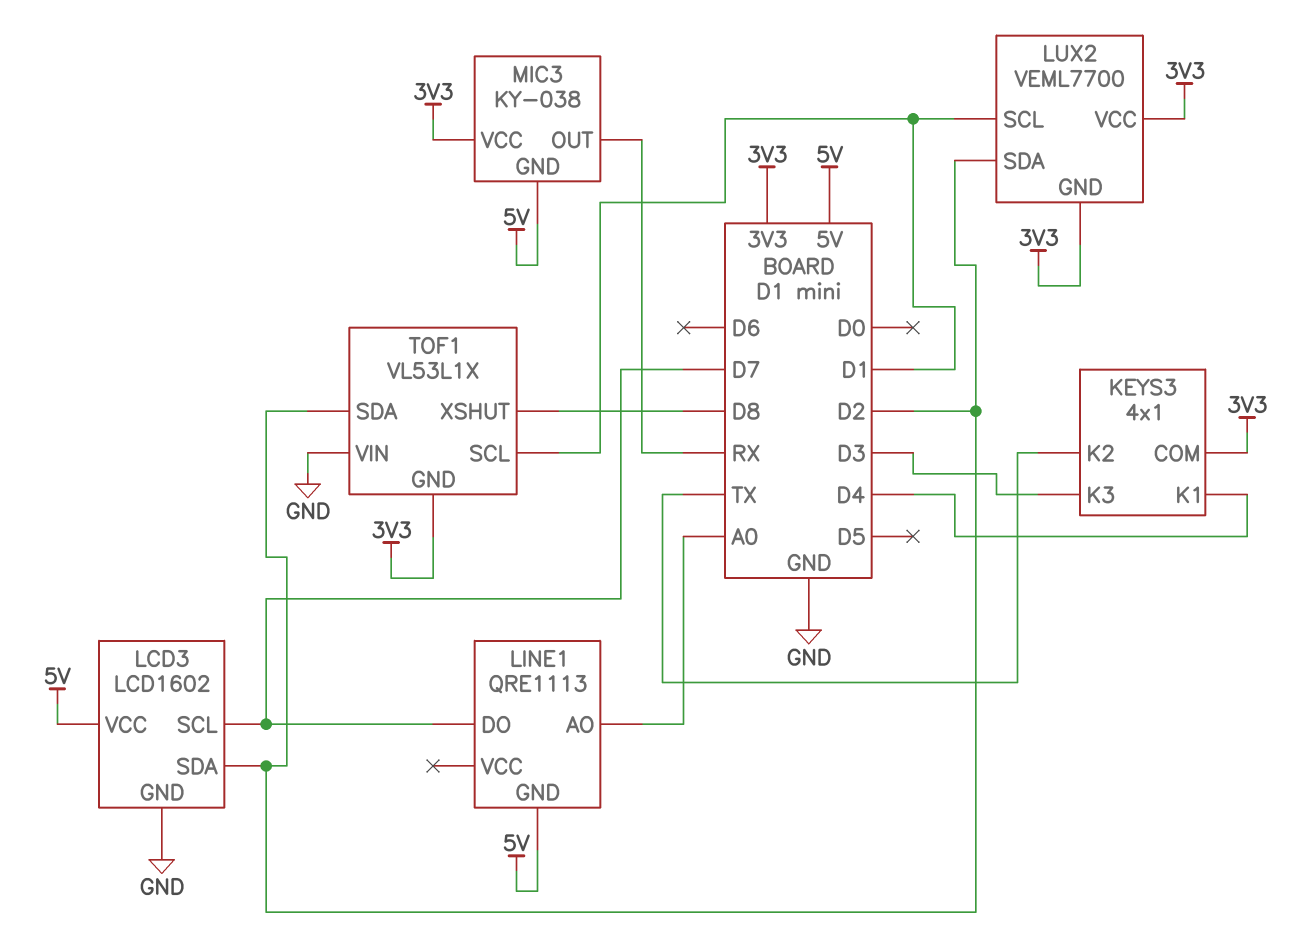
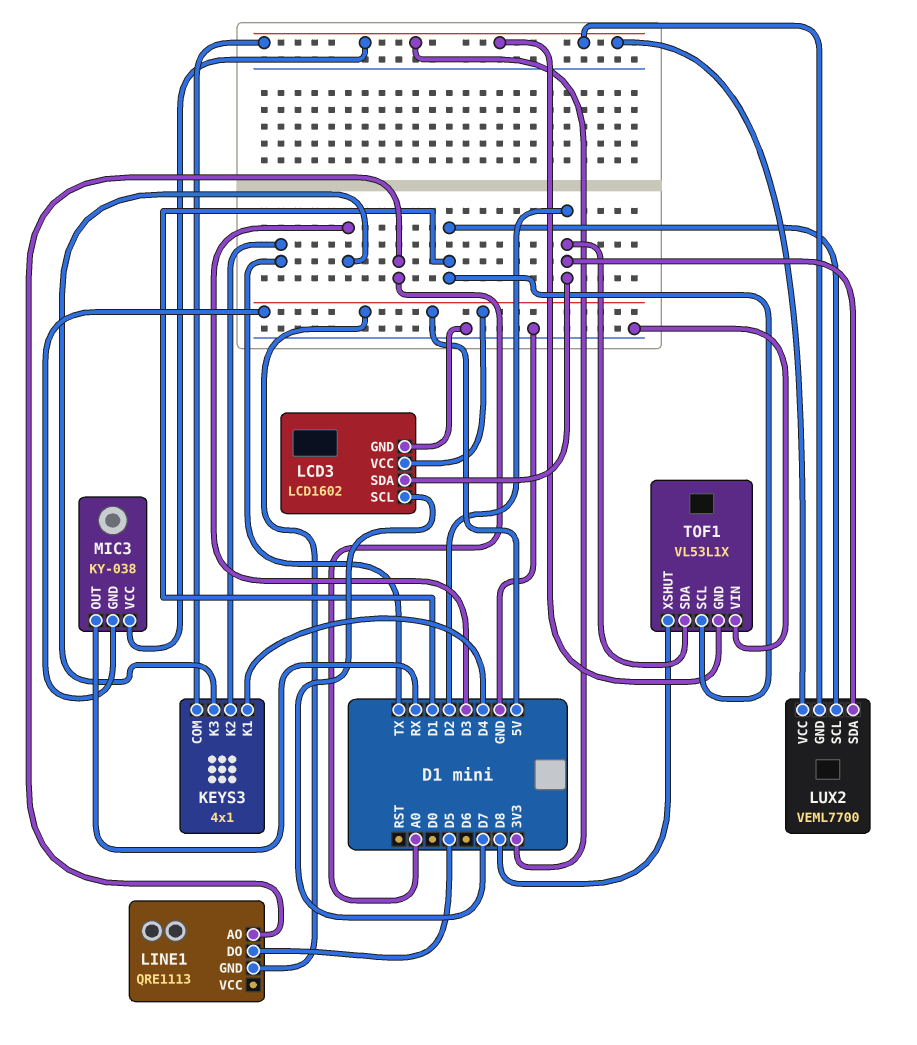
LINE1 pin DO: D7 -> D5

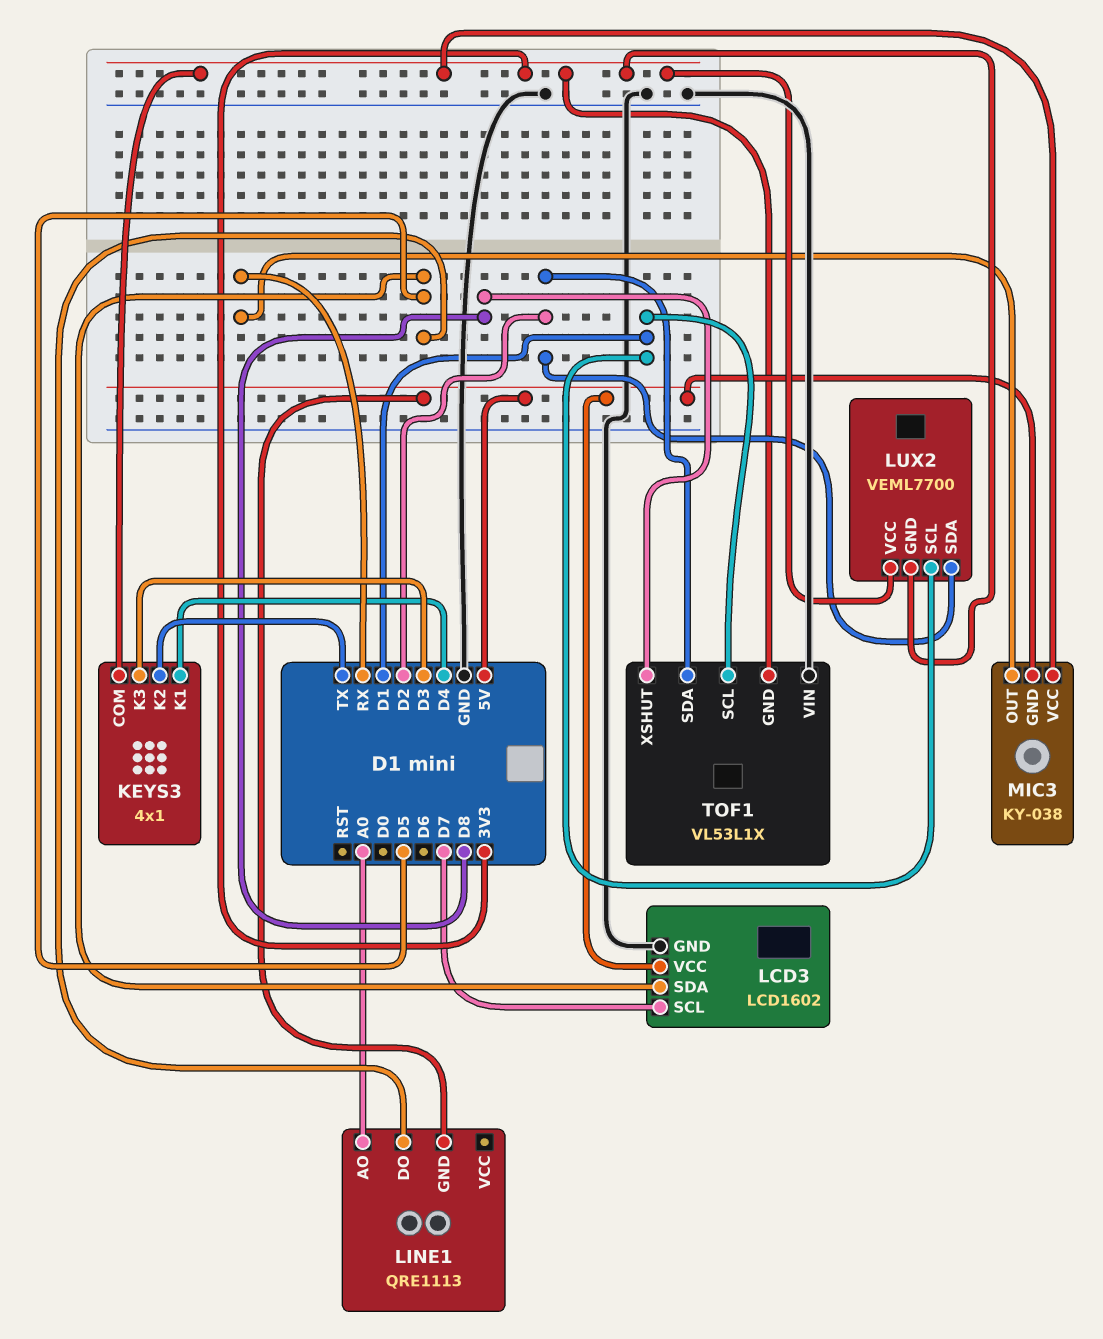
LCD3 pin SDA: D2 -> D5

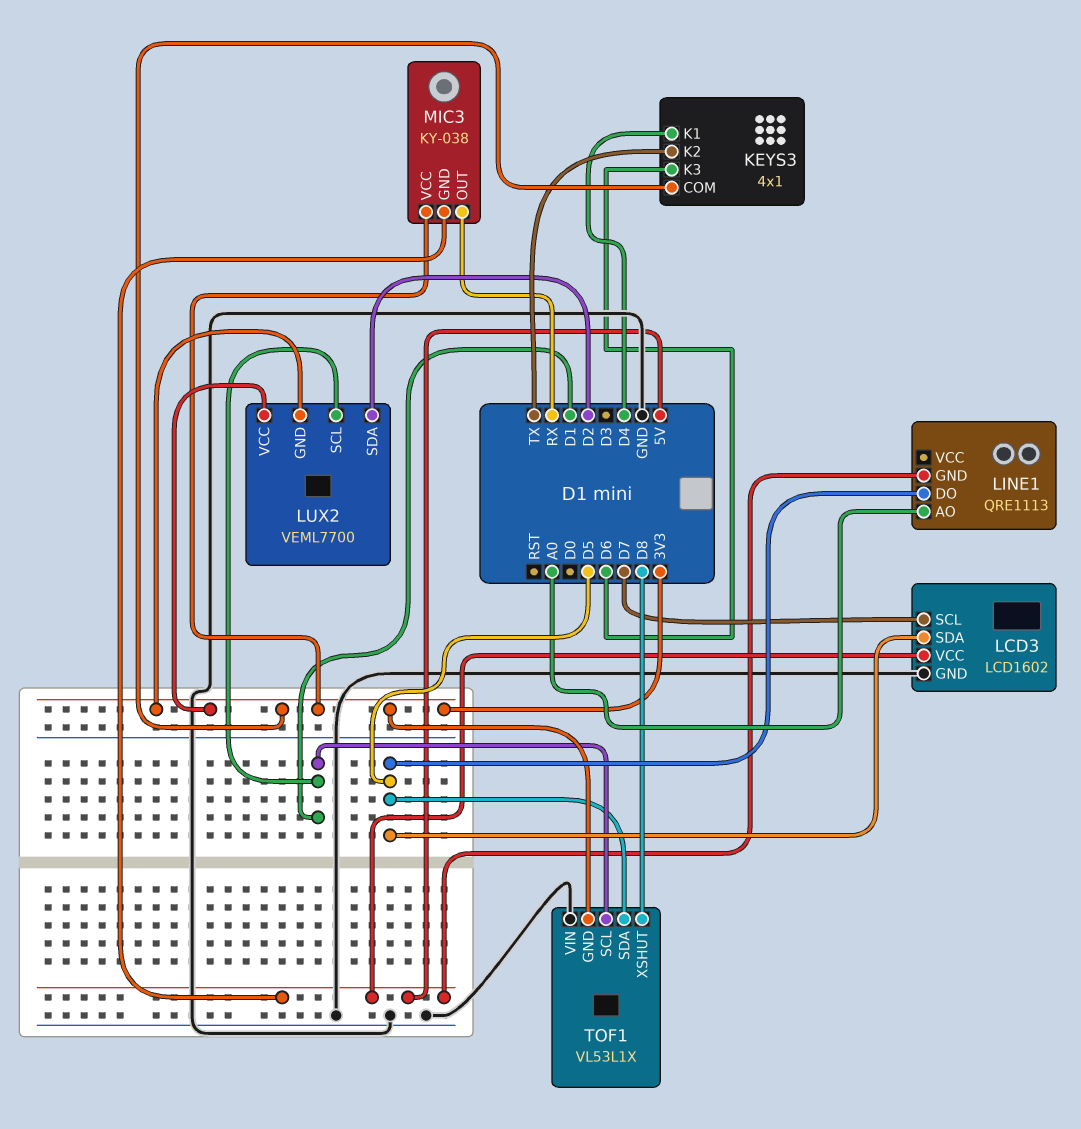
KEYS3 pin K3: D3 -> D6
TOF1 pin SDA: D2 -> D5

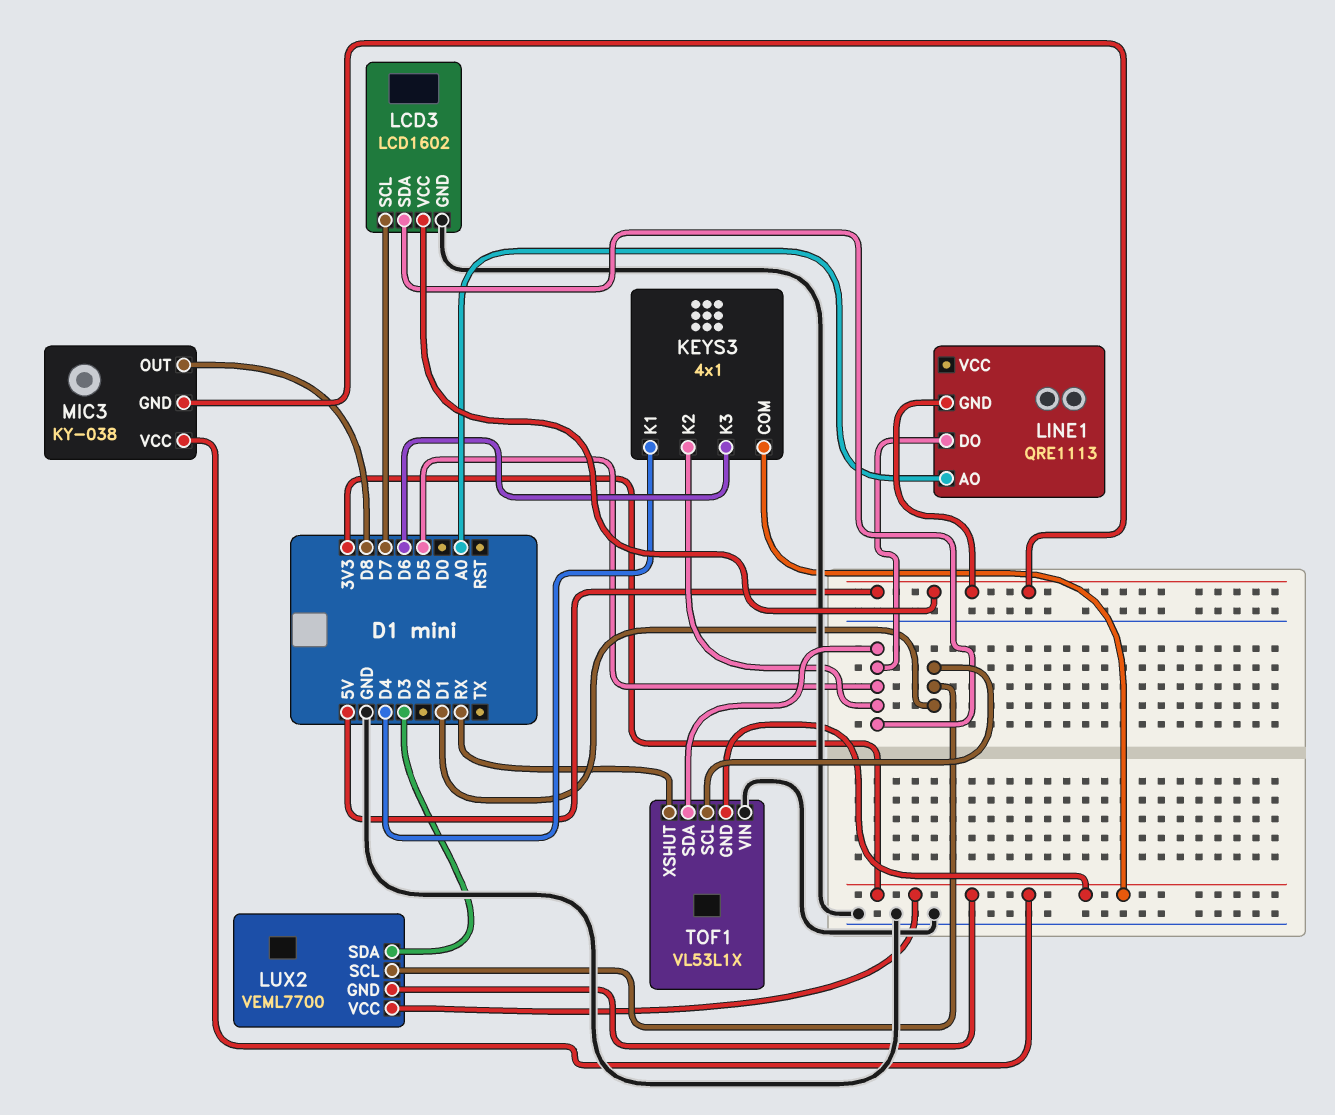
KEYS3 pin K2: TX -> D5
LUX2 pin SDA: D2 -> D3
MIC3 pin OUT: RX -> D8
TOF1 pin XSHUT: D8 -> RX

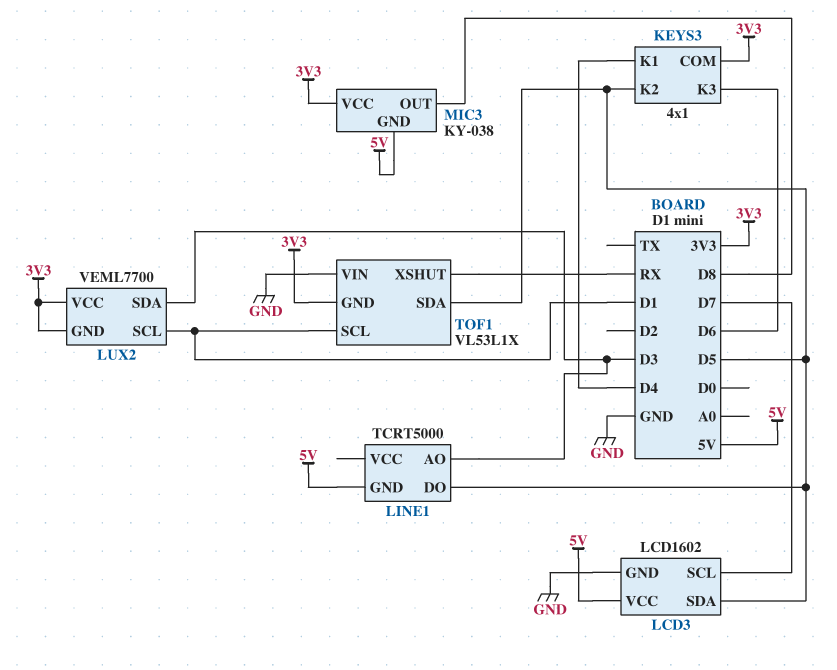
LINE1: QRE1113 -> TCRT5000
LINE1 pin AO: A0 -> D3

